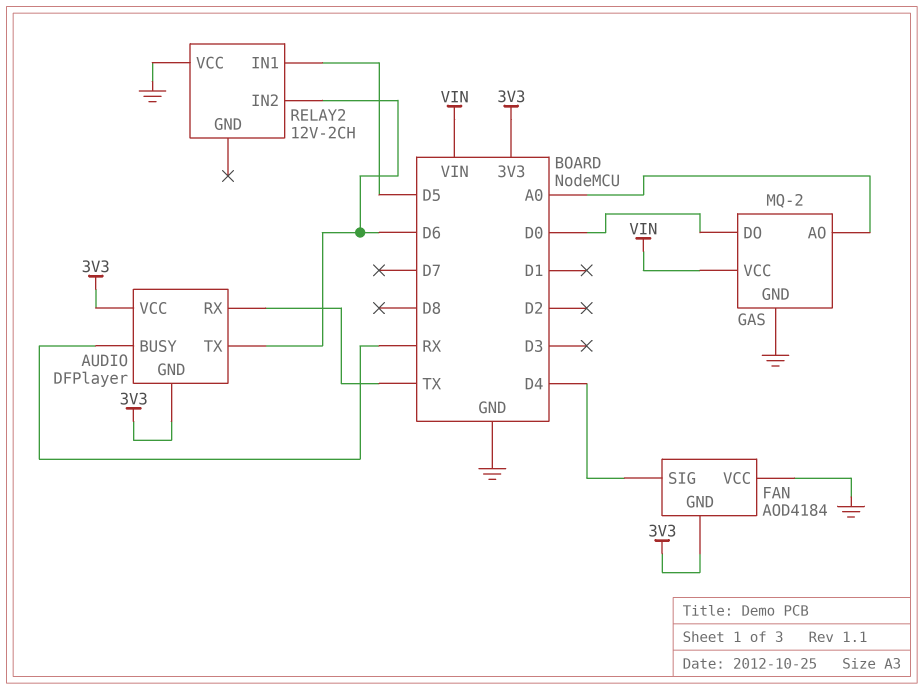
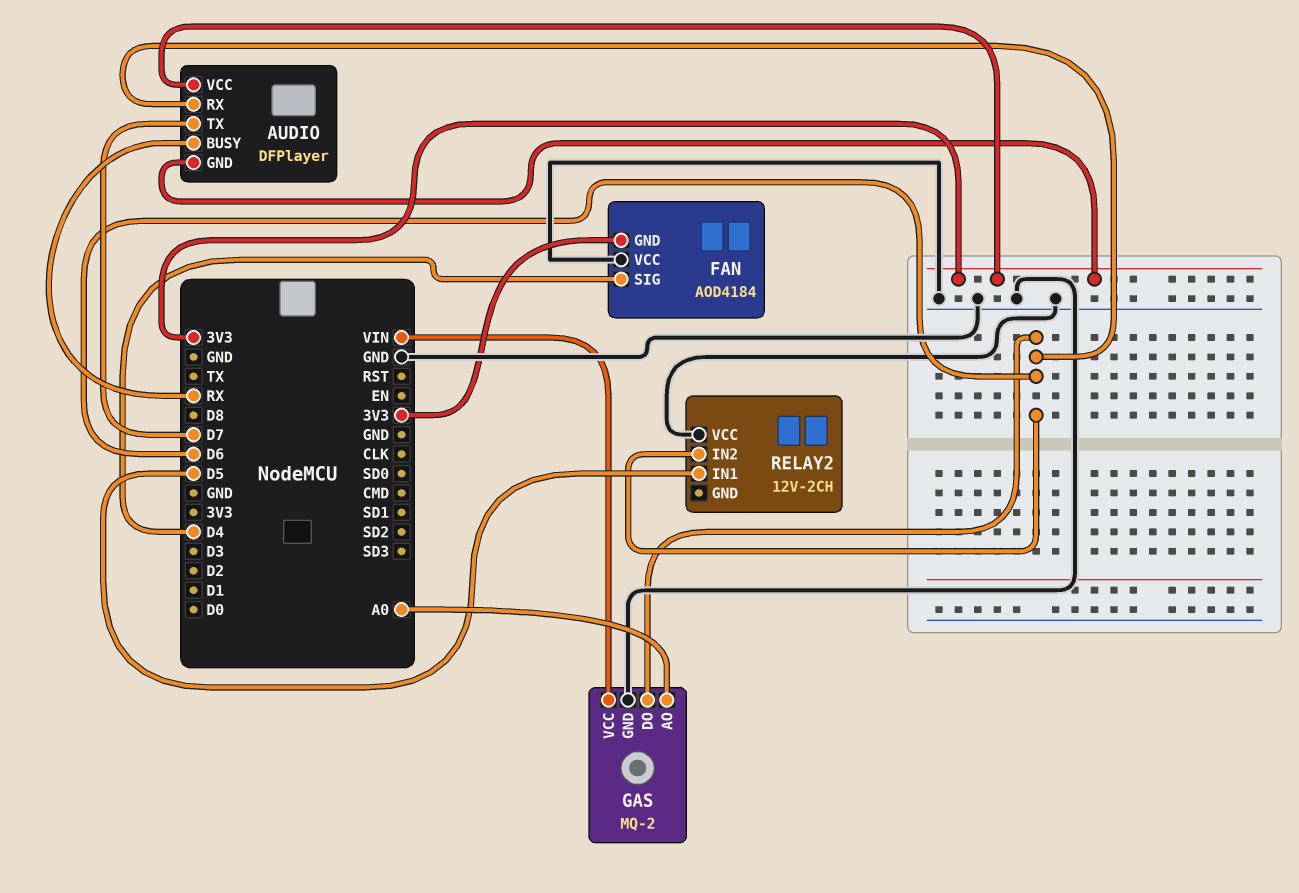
AUDIO pin RX: TX -> D6
AUDIO pin TX: D6 -> D7
GAS pin DO: D0 -> D6

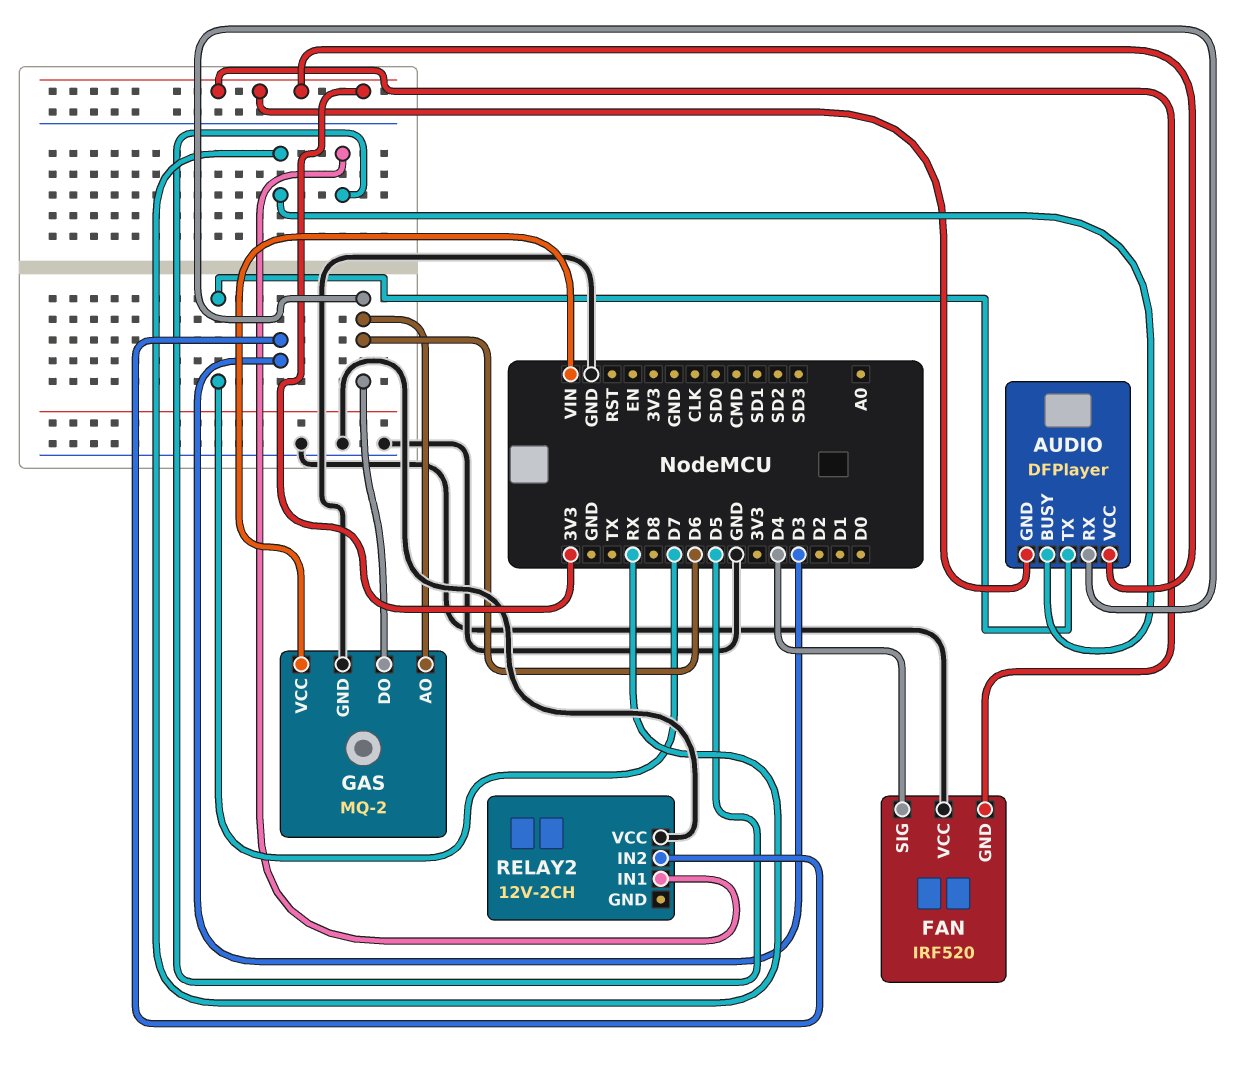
FAN: AOD4184 -> IRF520
GAS pin AO: A0 -> D6
RELAY2 pin IN2: D6 -> D3

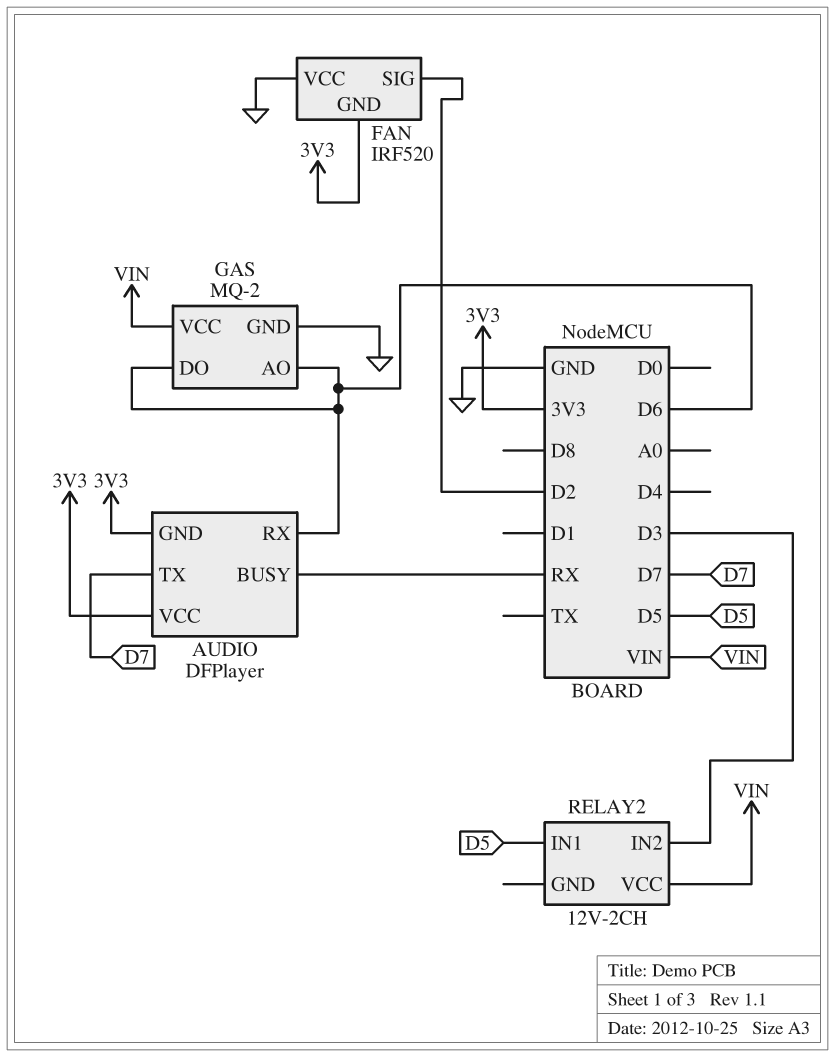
FAN pin SIG: D4 -> D2
RELAY2 pin VCC: GND -> VIN

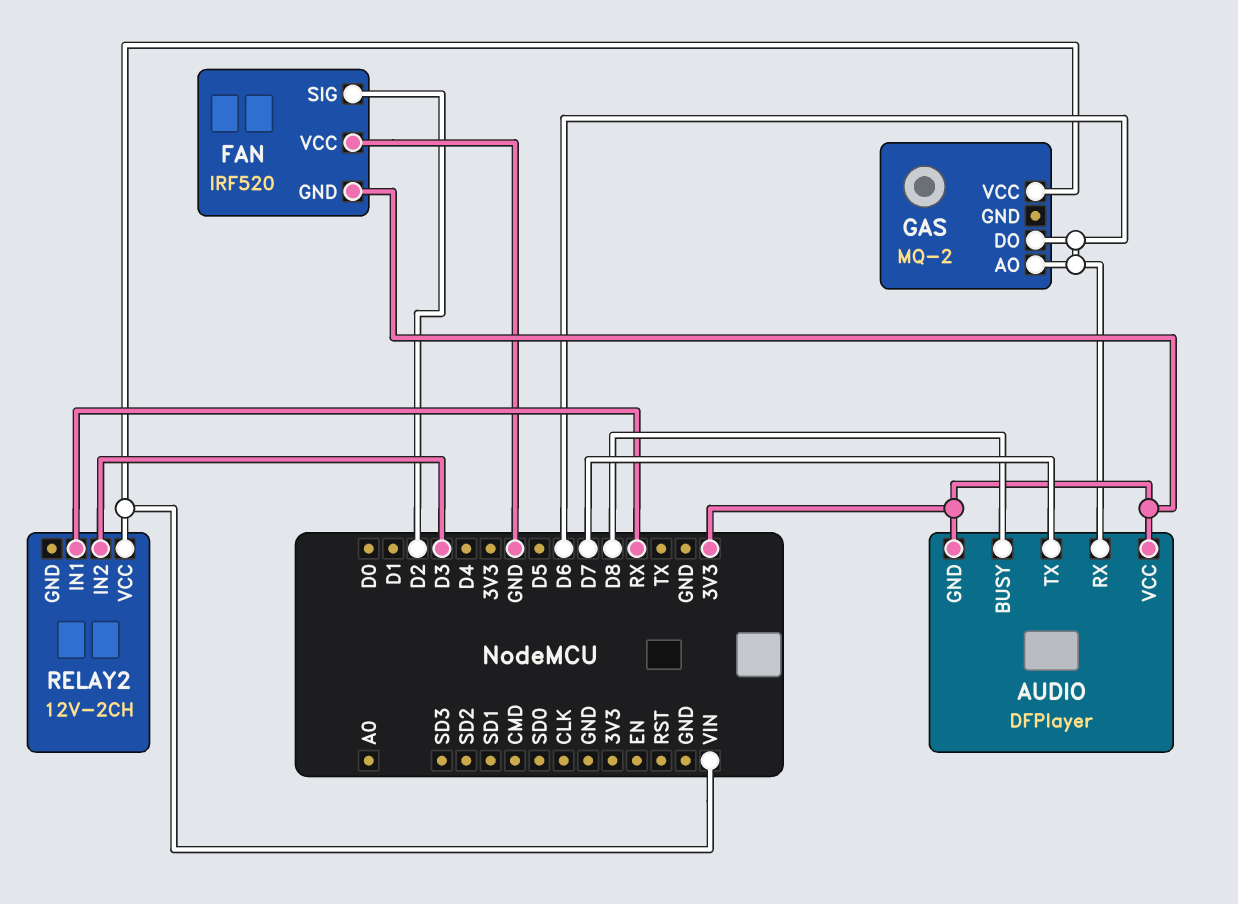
AUDIO pin BUSY: RX -> D8
GAS pin GND: GND -> none
RELAY2 pin IN1: D5 -> RX

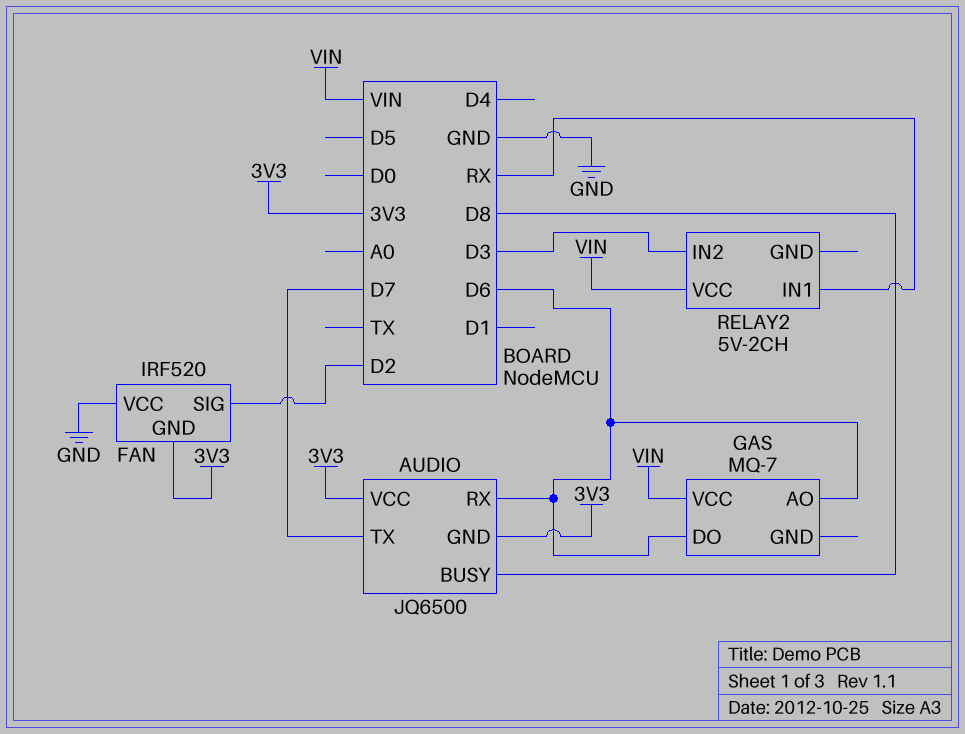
AUDIO: DFPlayer -> JQ6500
GAS: MQ-2 -> MQ-7
RELAY2: 12V-2CH -> 5V-2CH

